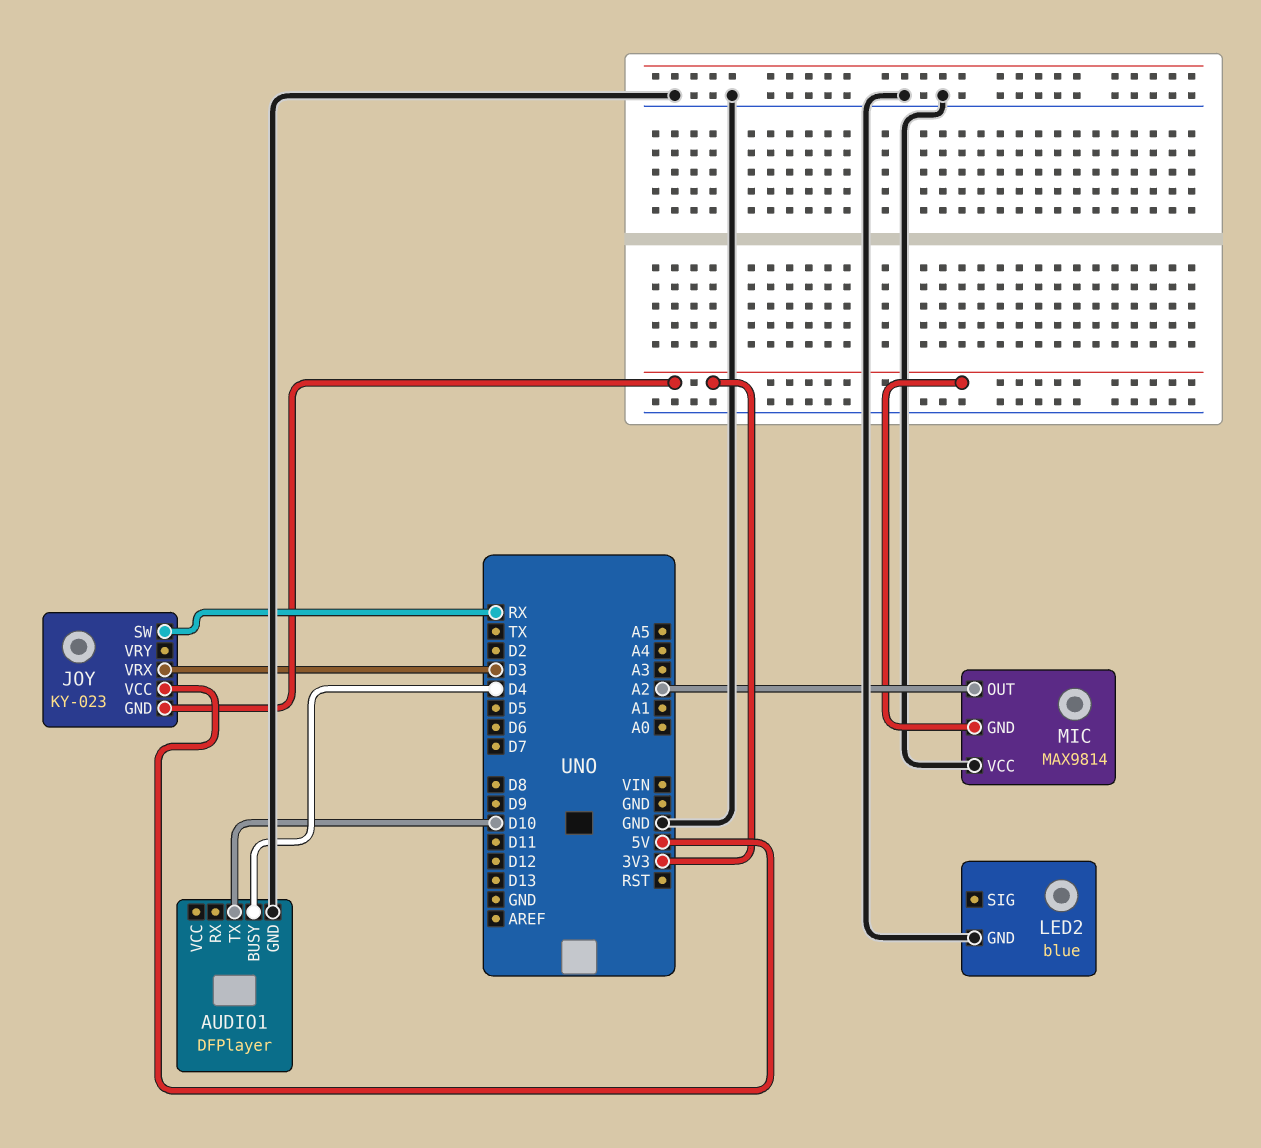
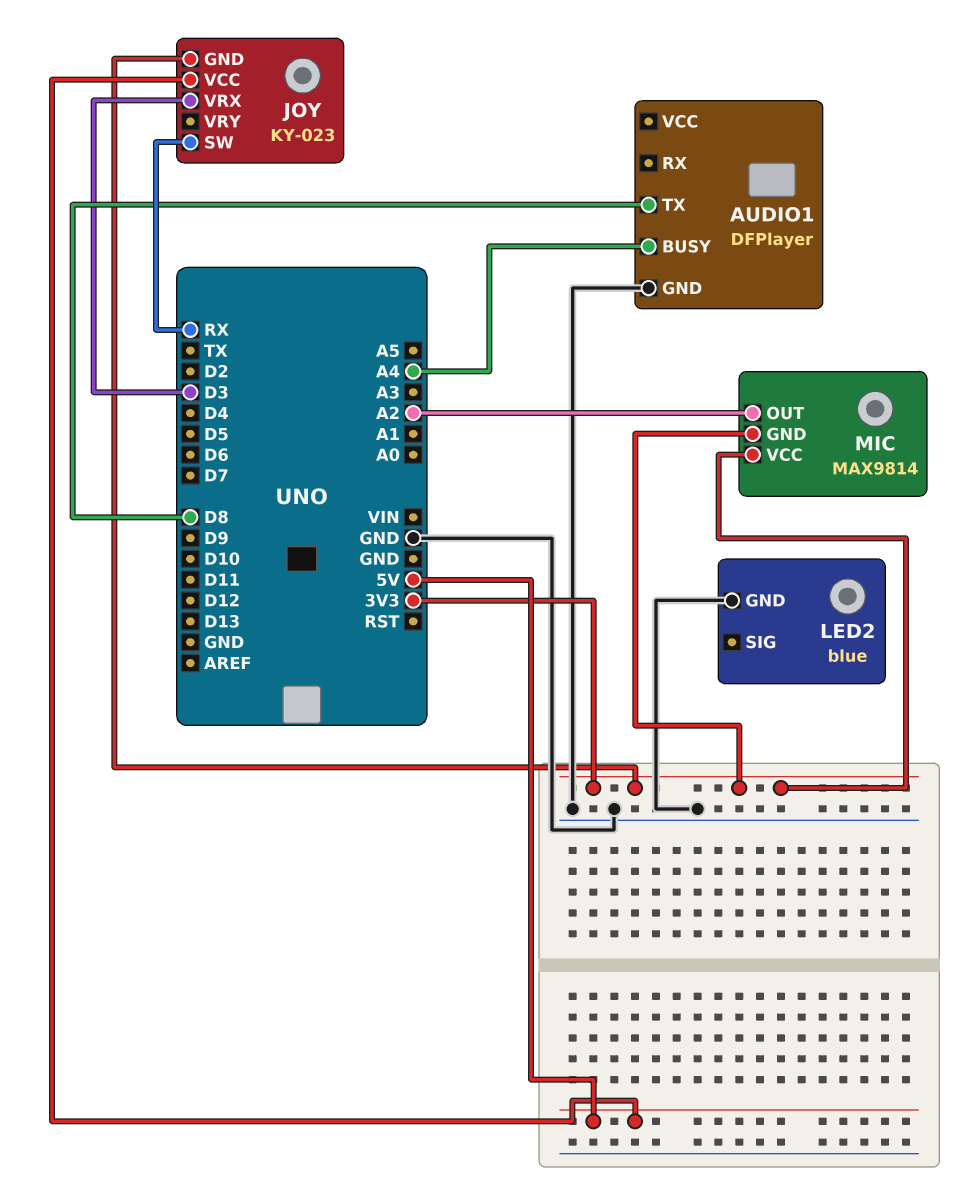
AUDIO1 pin BUSY: D4 -> A4
AUDIO1 pin TX: D10 -> D8
MIC pin VCC: GND -> 3V3

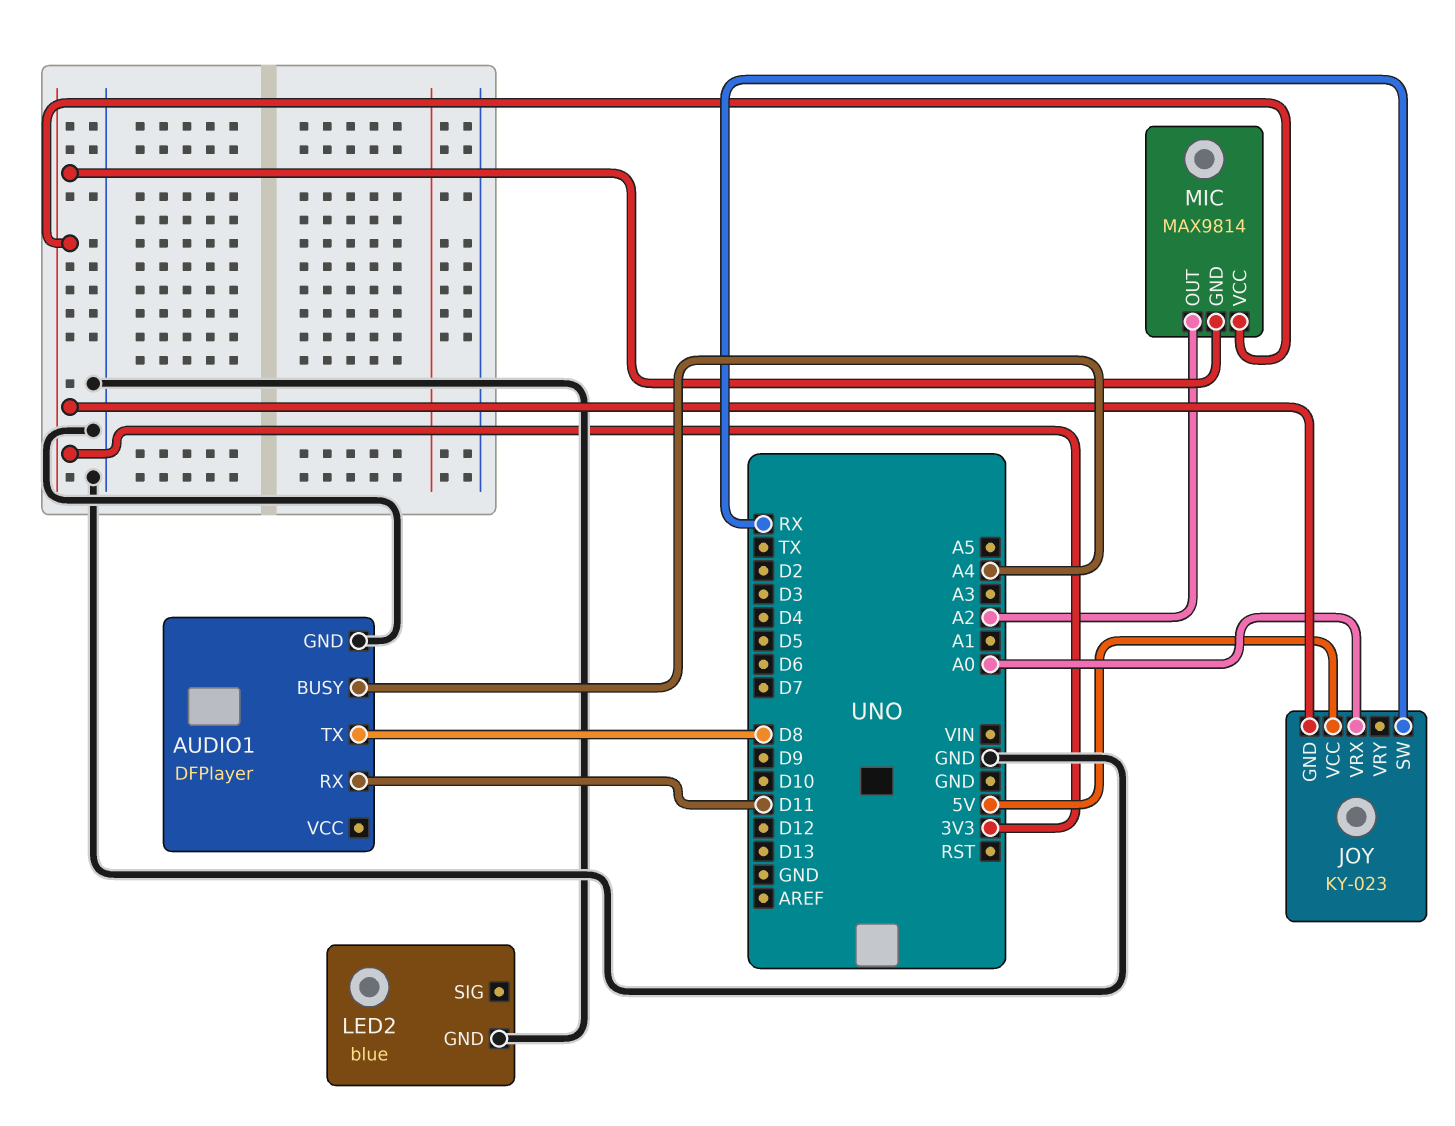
AUDIO1 pin RX: none -> D11
JOY pin VRX: D3 -> A0

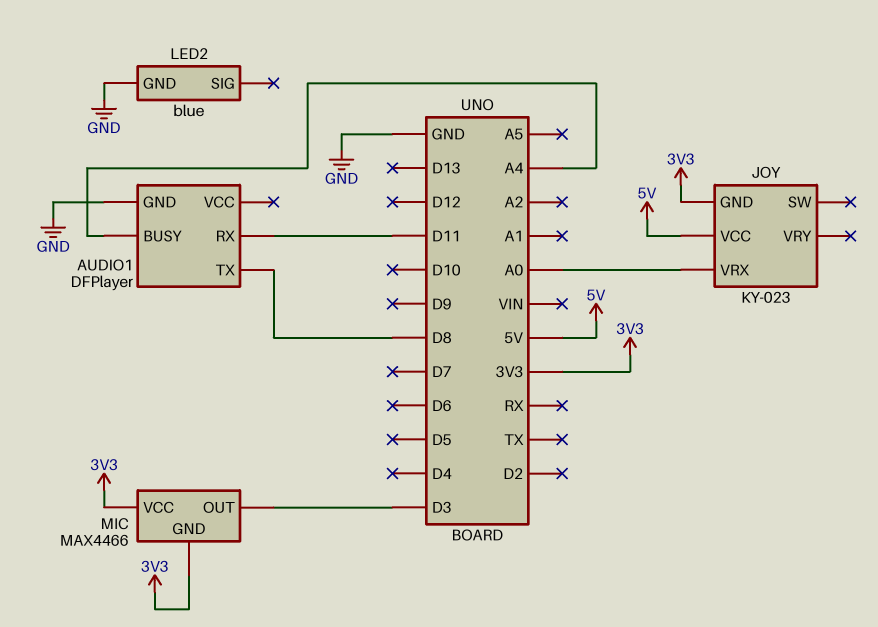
JOY pin SW: RX -> none
MIC: MAX9814 -> MAX4466
MIC pin OUT: A2 -> D3

